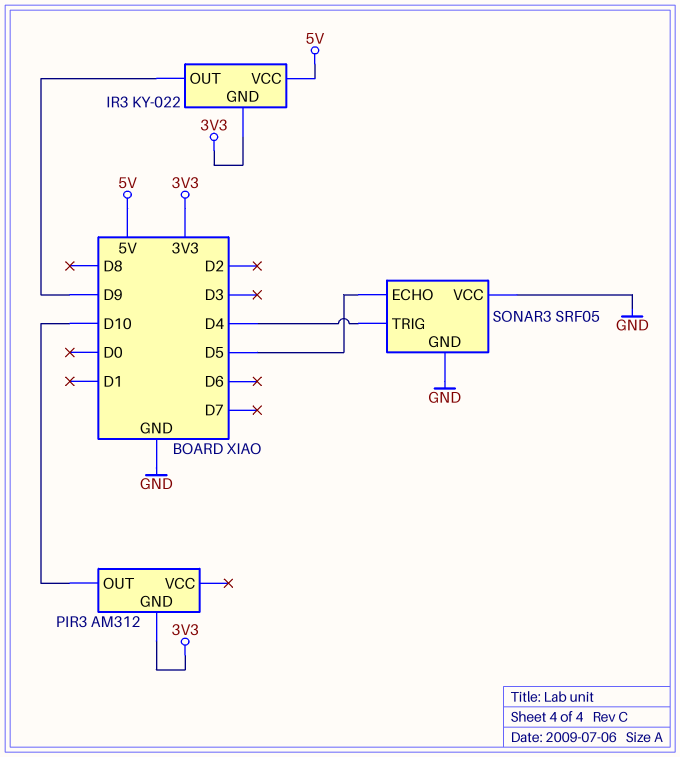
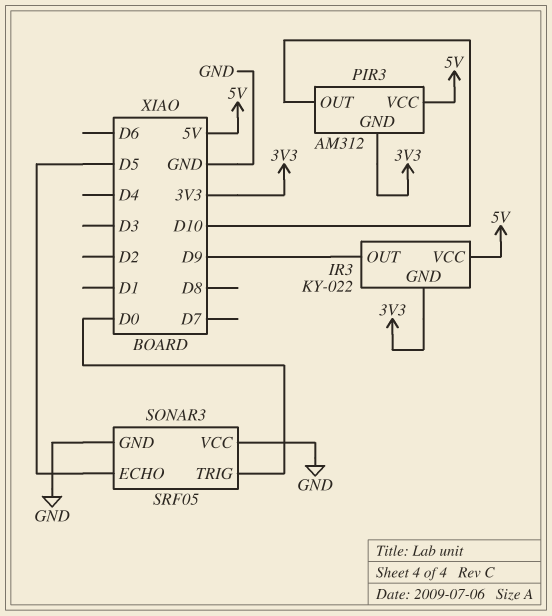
PIR3 pin VCC: none -> 5V
SONAR3 pin TRIG: D4 -> D0

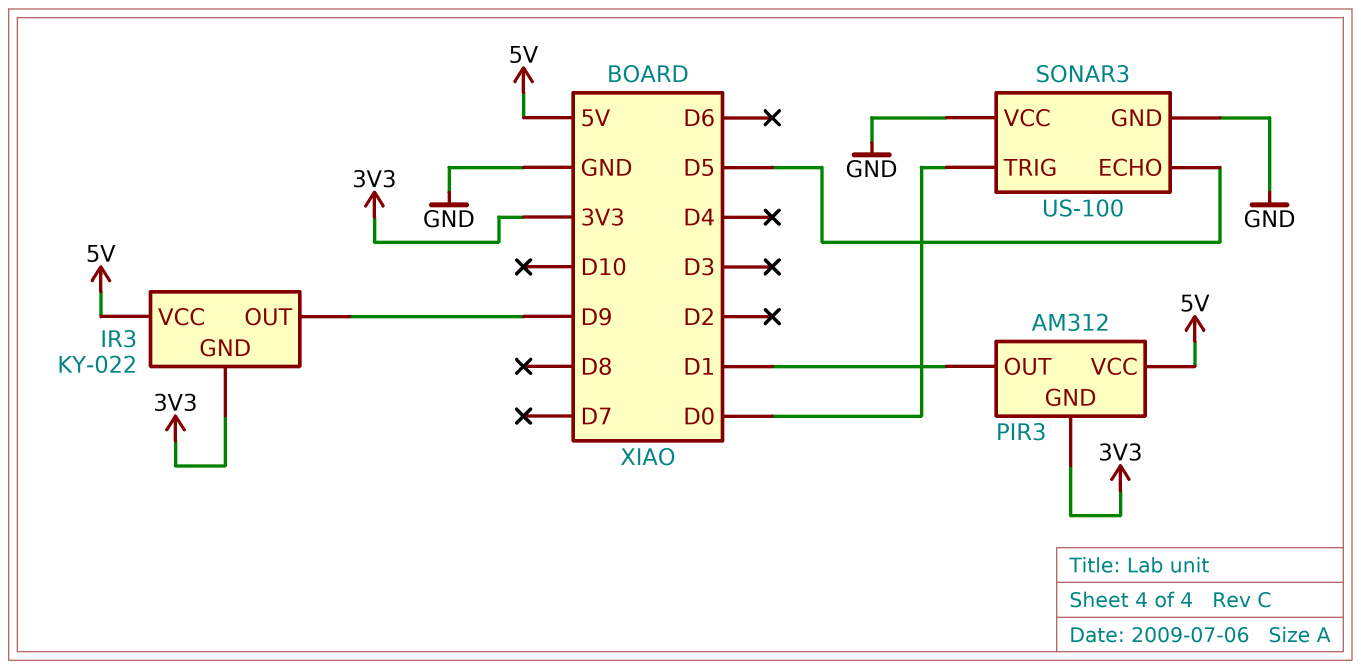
PIR3 pin OUT: D10 -> D1
SONAR3: SRF05 -> US-100

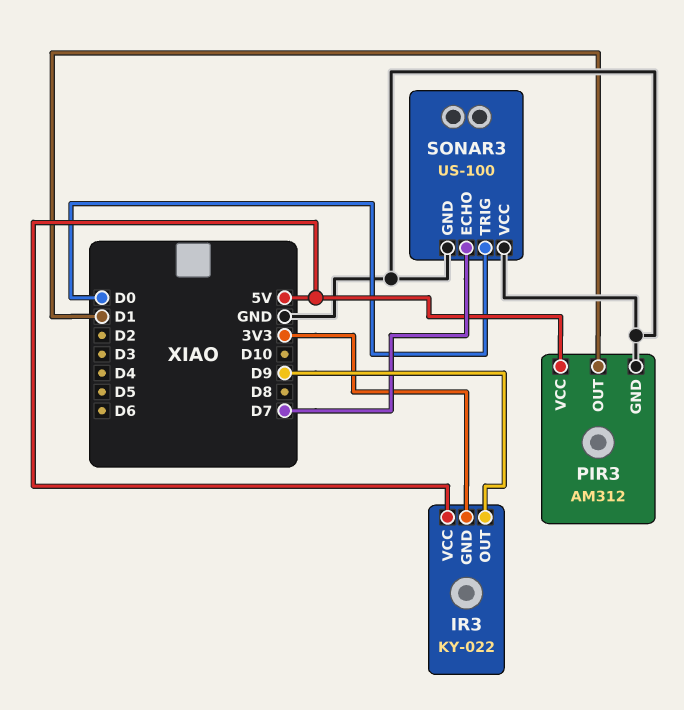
PIR3 pin GND: 3V3 -> GND
SONAR3 pin ECHO: D5 -> D7

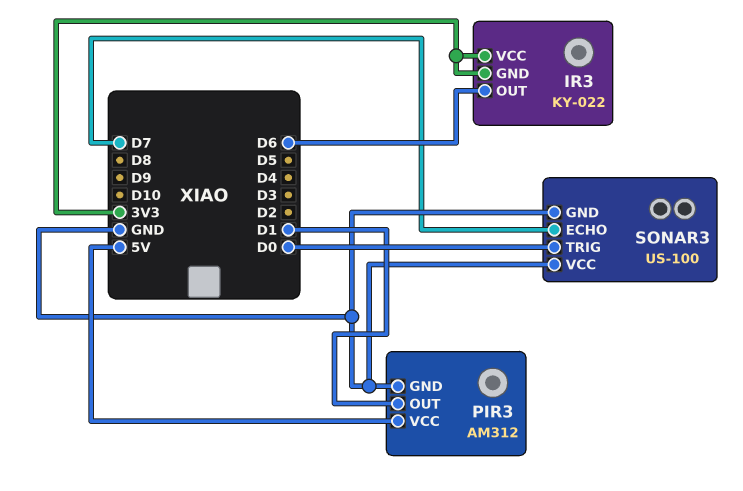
IR3 pin OUT: D9 -> D6
IR3 pin VCC: 5V -> 3V3

